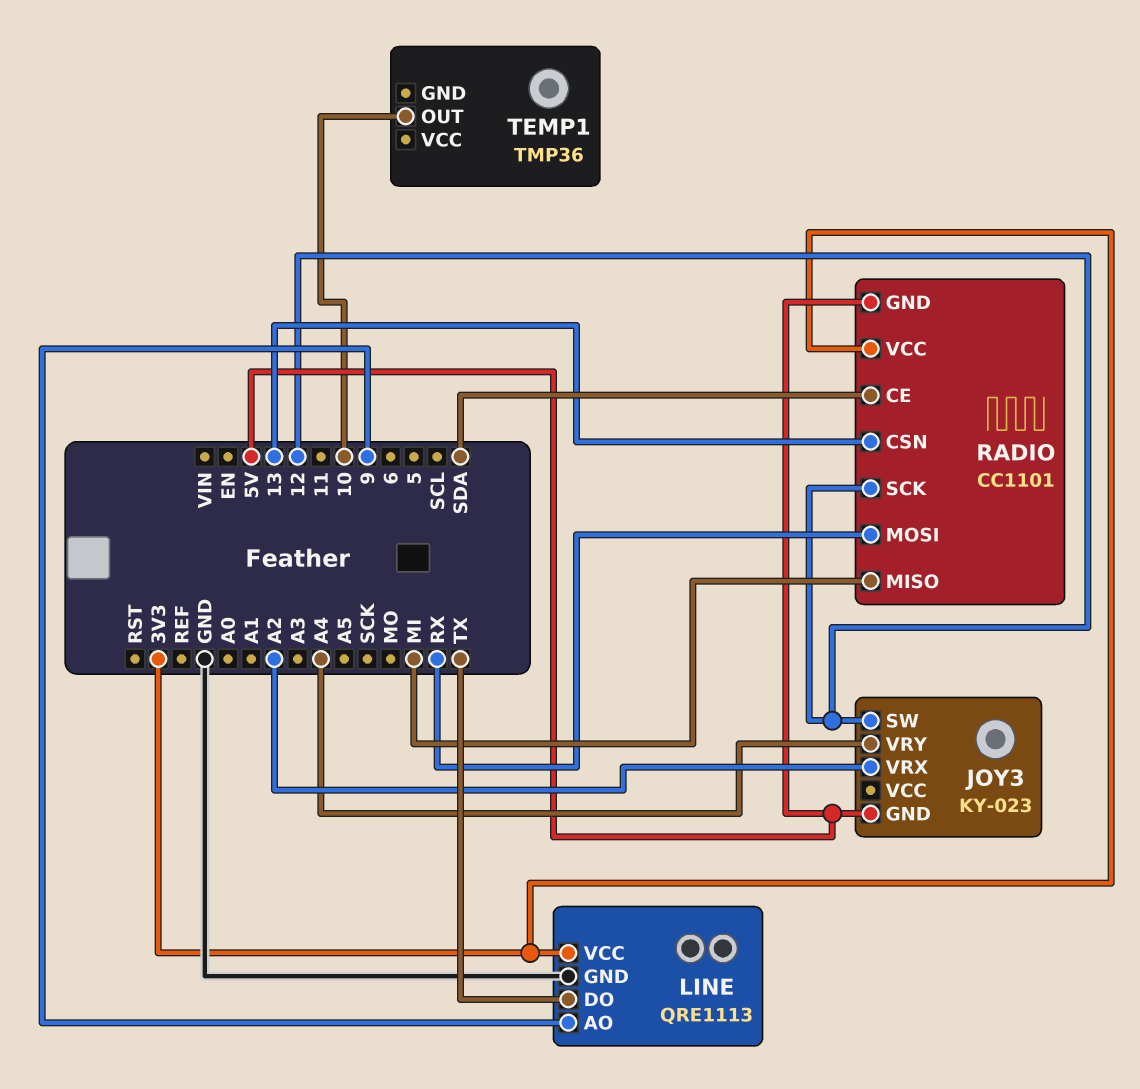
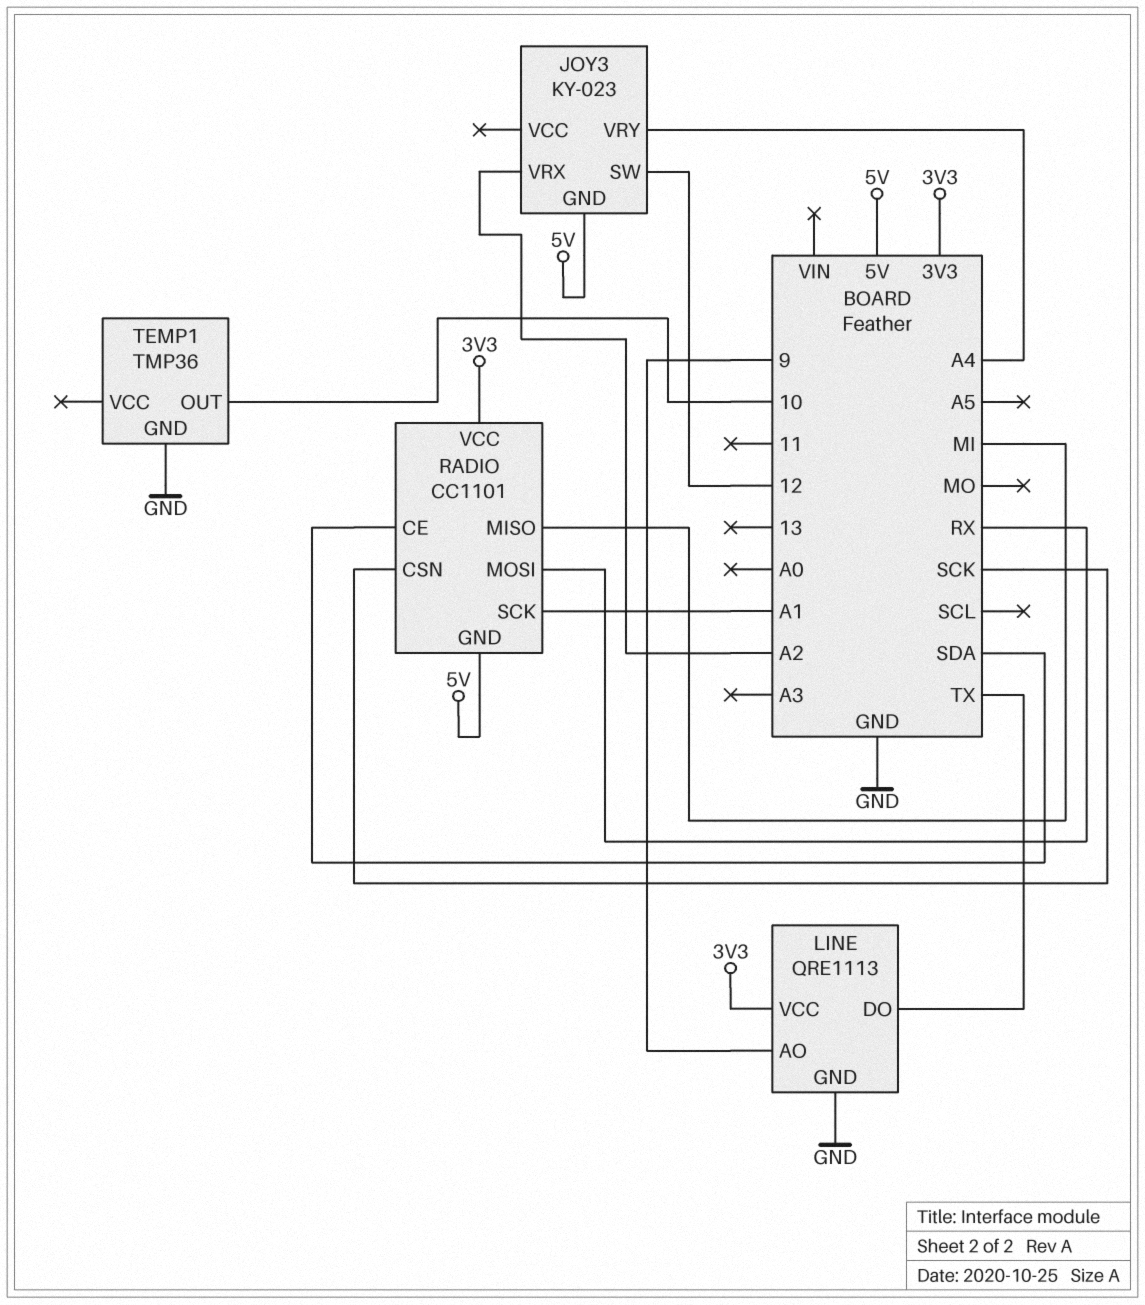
RADIO pin CSN: 13 -> SCK
RADIO pin SCK: 12 -> A1
TEMP1 pin GND: none -> GND

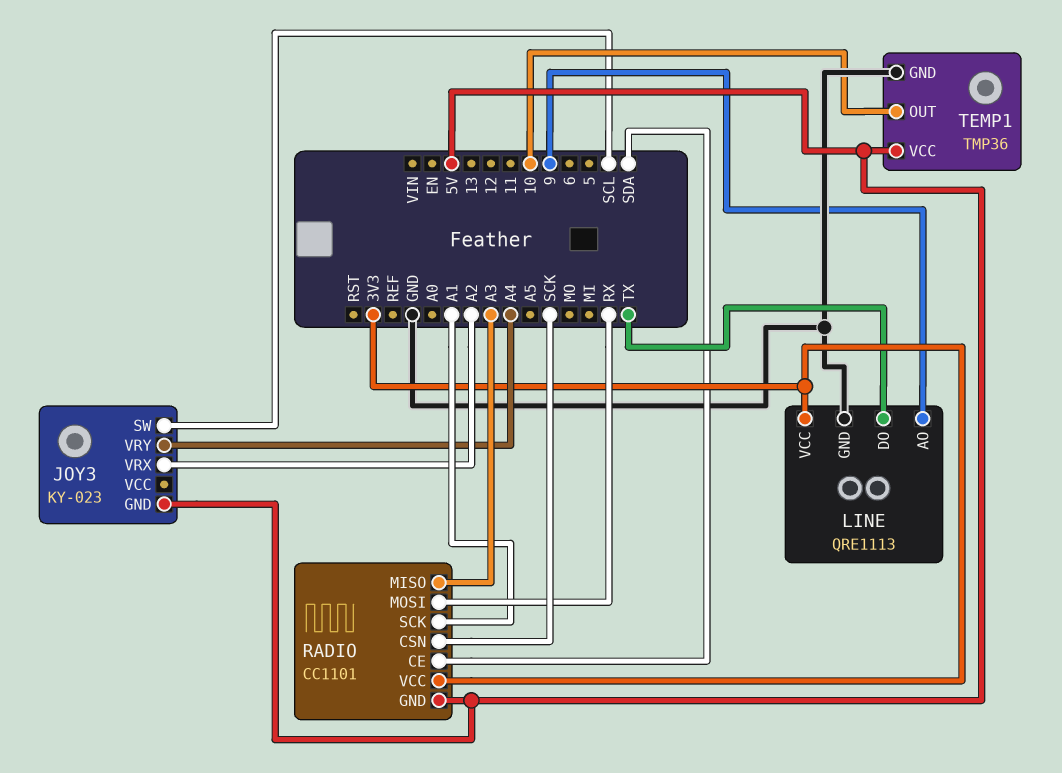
JOY3 pin SW: 12 -> SCL
RADIO pin MISO: MI -> A3
TEMP1 pin VCC: none -> 5V

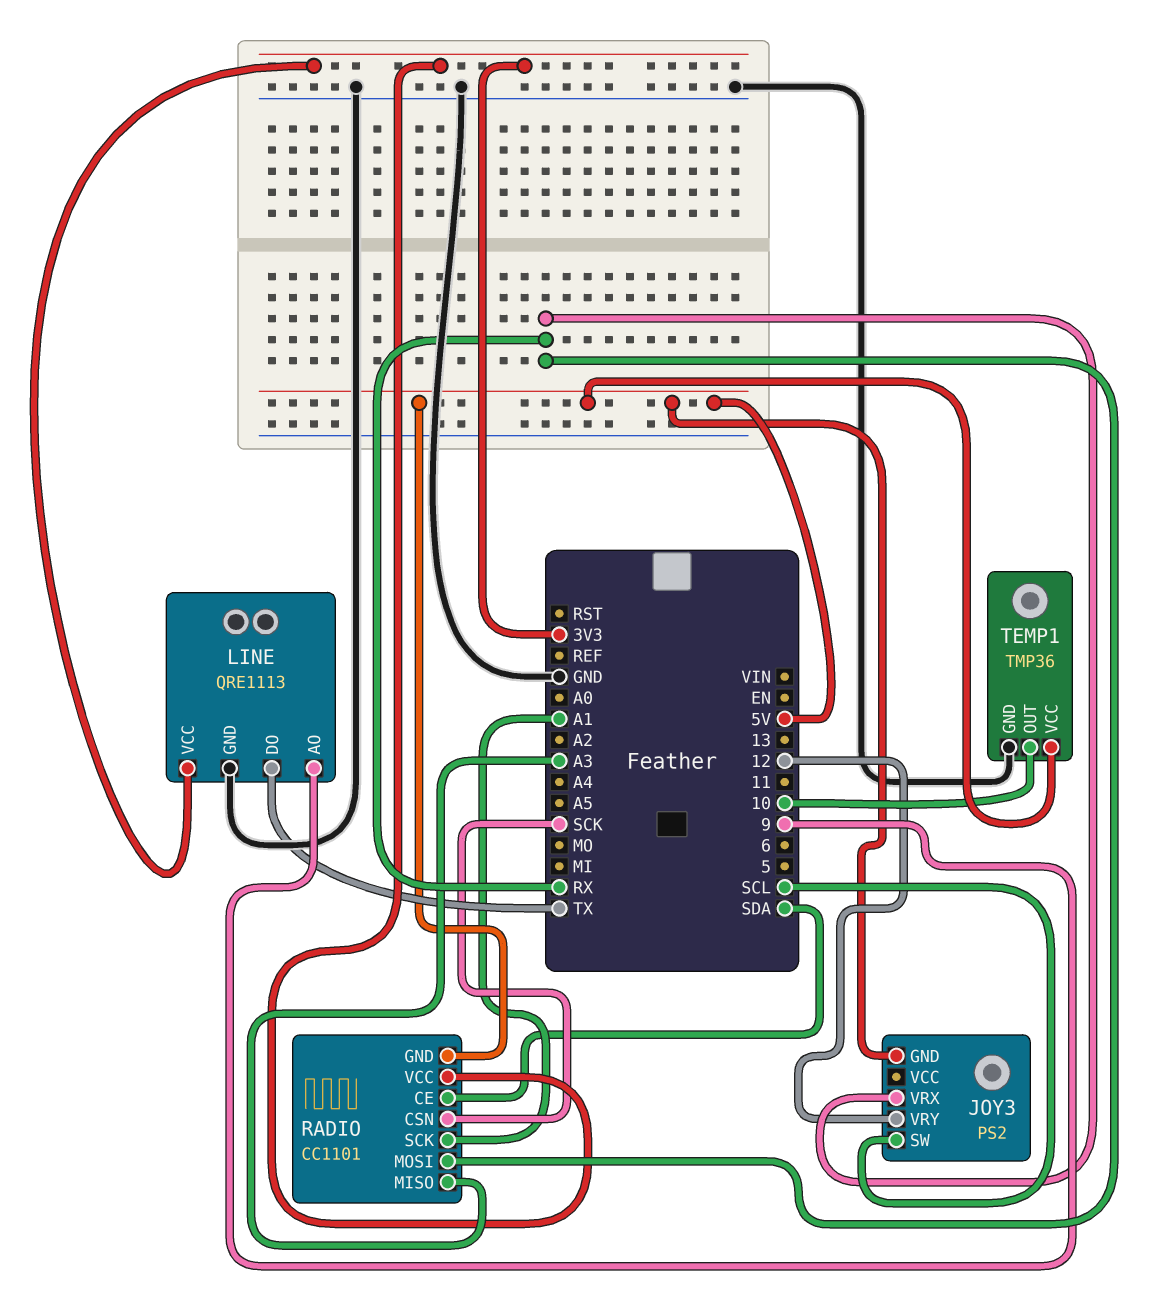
JOY3: KY-023 -> PS2
JOY3 pin VRX: A2 -> RX
JOY3 pin VRY: A4 -> 12

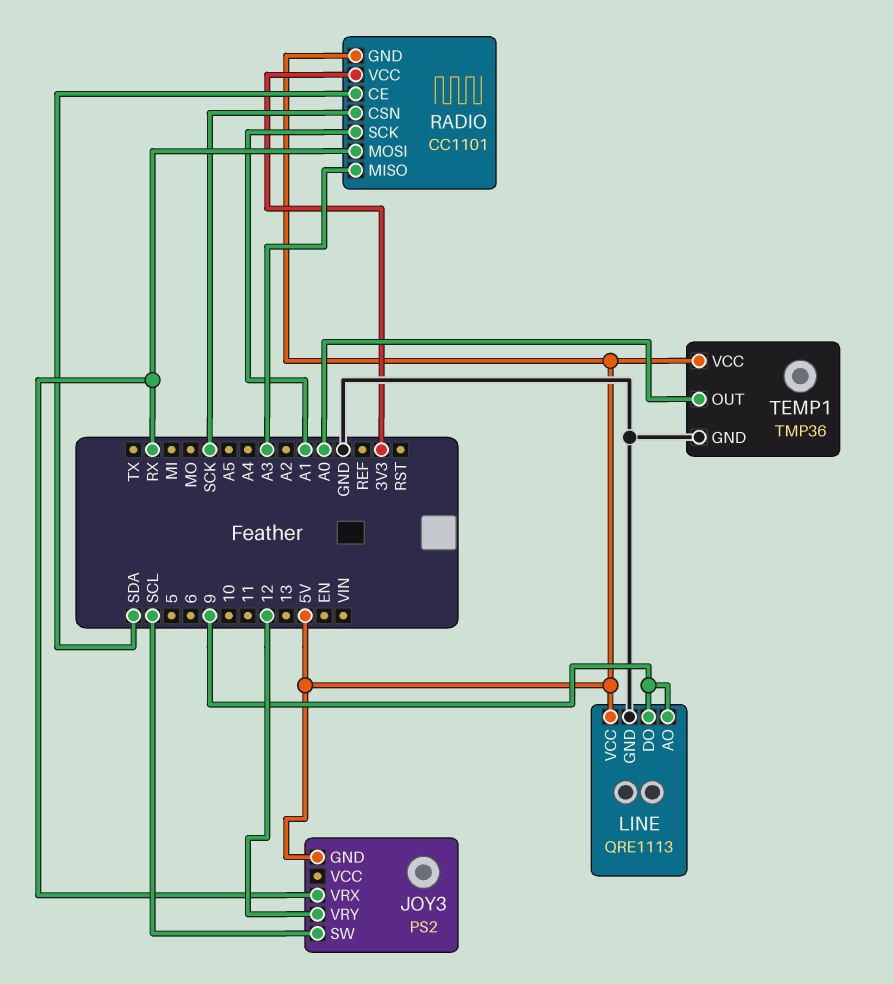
LINE pin DO: TX -> 9
LINE pin VCC: 3V3 -> 5V
TEMP1 pin OUT: 10 -> A0

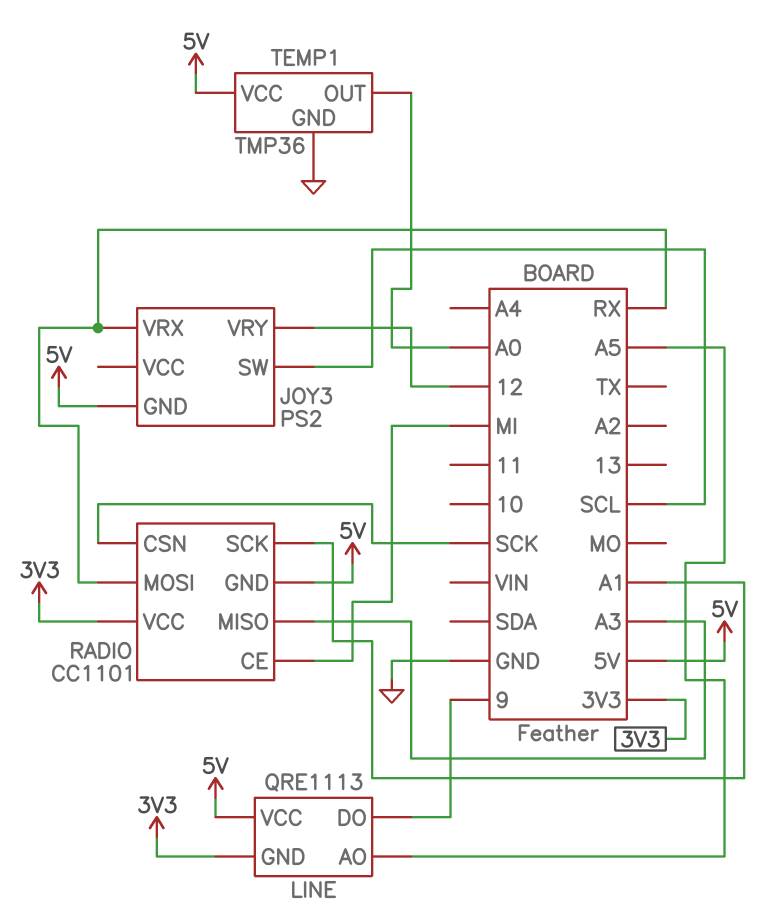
LINE pin AO: 9 -> A5
LINE pin GND: GND -> 3V3
RADIO pin CE: SDA -> MI

